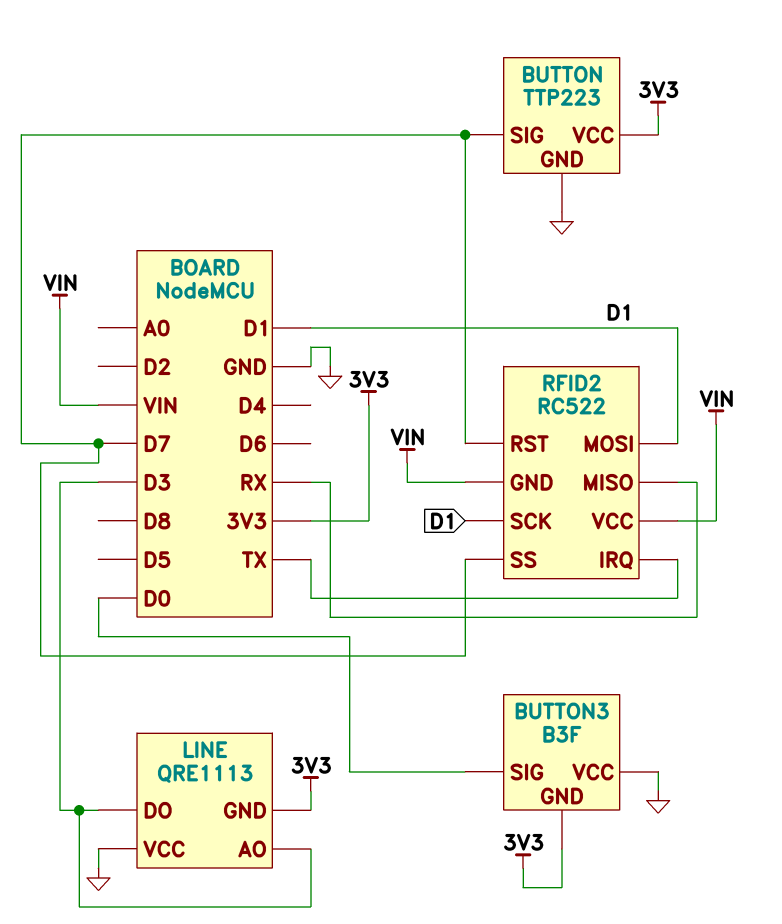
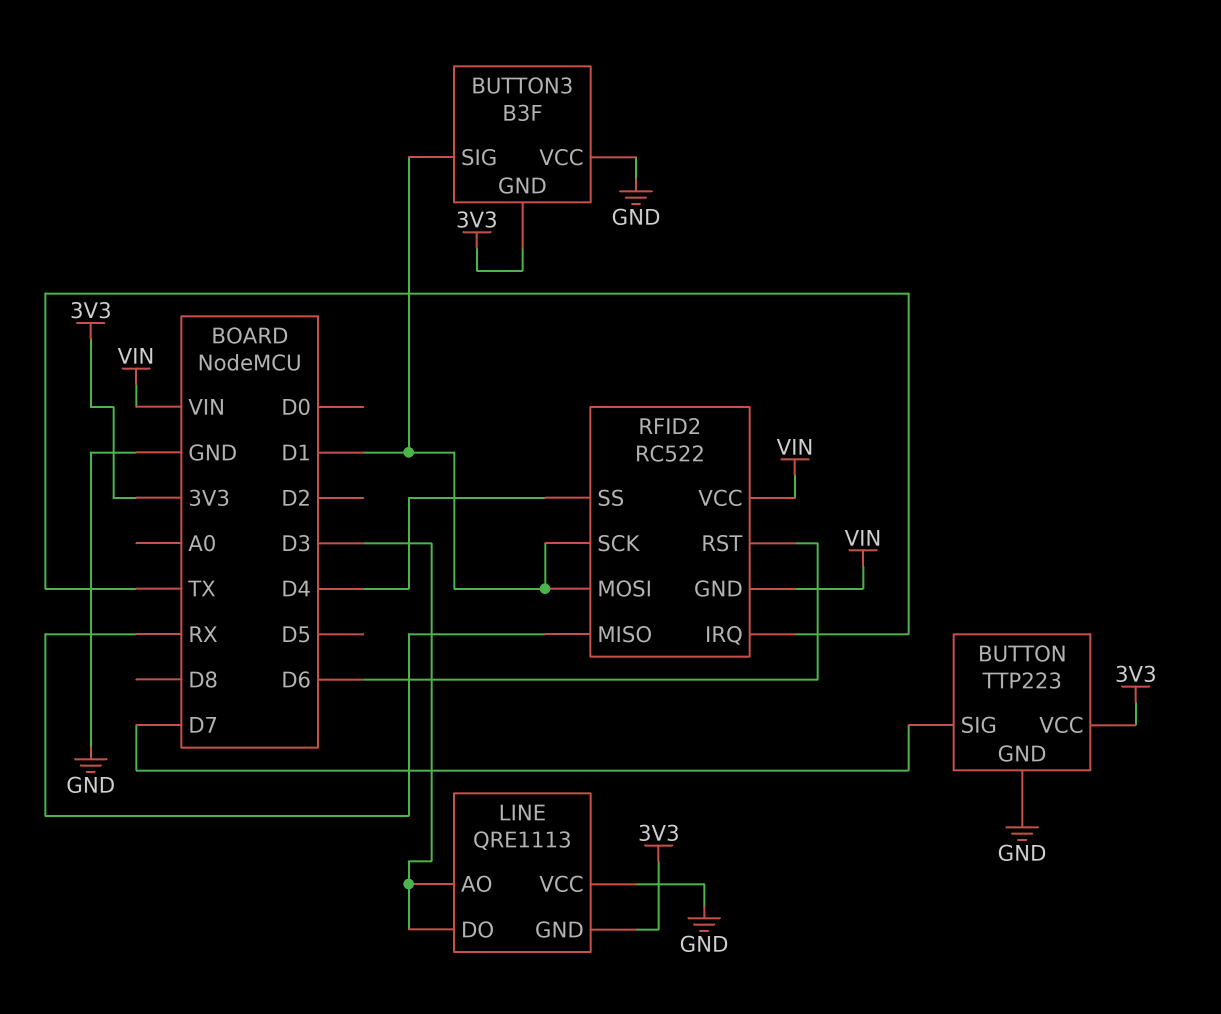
BUTTON3 pin SIG: D0 -> D1
RFID2 pin RST: D7 -> D6
RFID2 pin SS: D7 -> D4

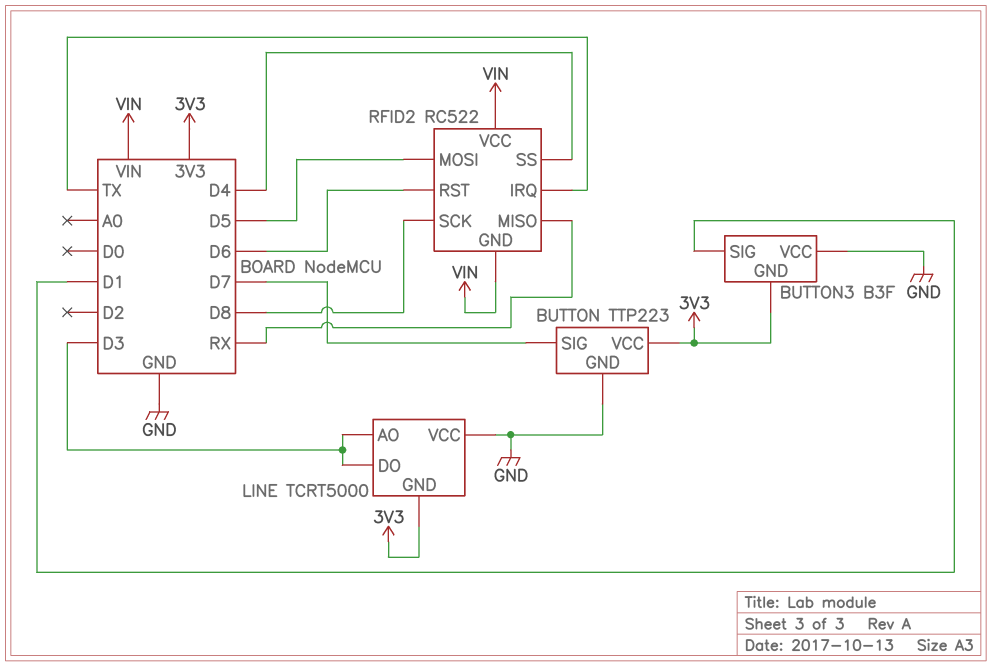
LINE: QRE1113 -> TCRT5000
RFID2 pin MOSI: D1 -> D5
RFID2 pin SCK: D1 -> D8

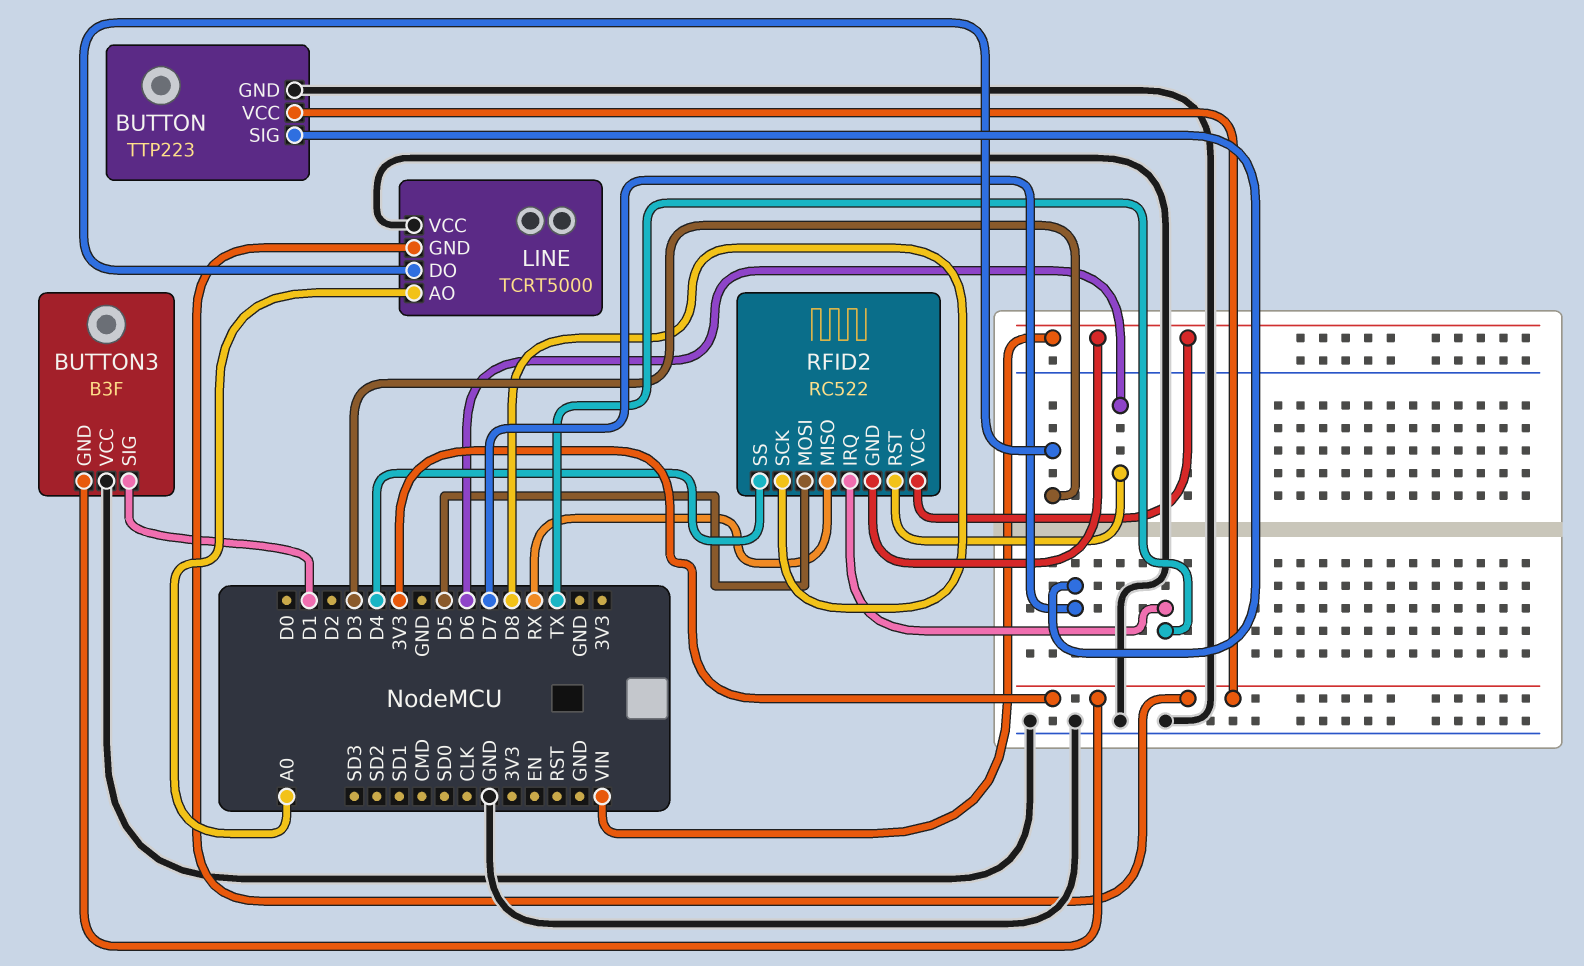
LINE pin AO: D3 -> A0

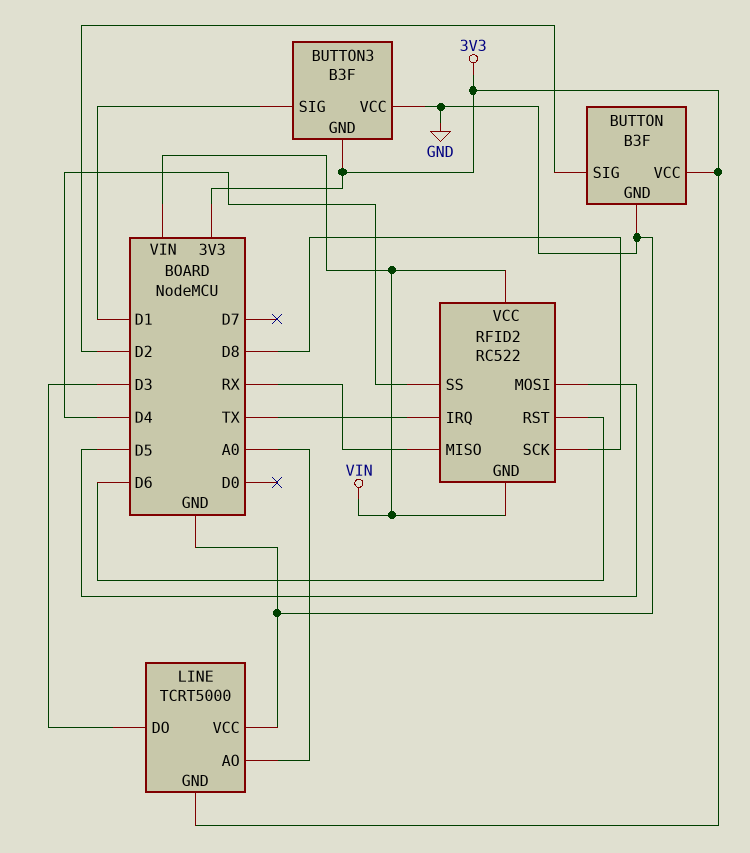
BUTTON: TTP223 -> B3F
BUTTON pin SIG: D7 -> D2

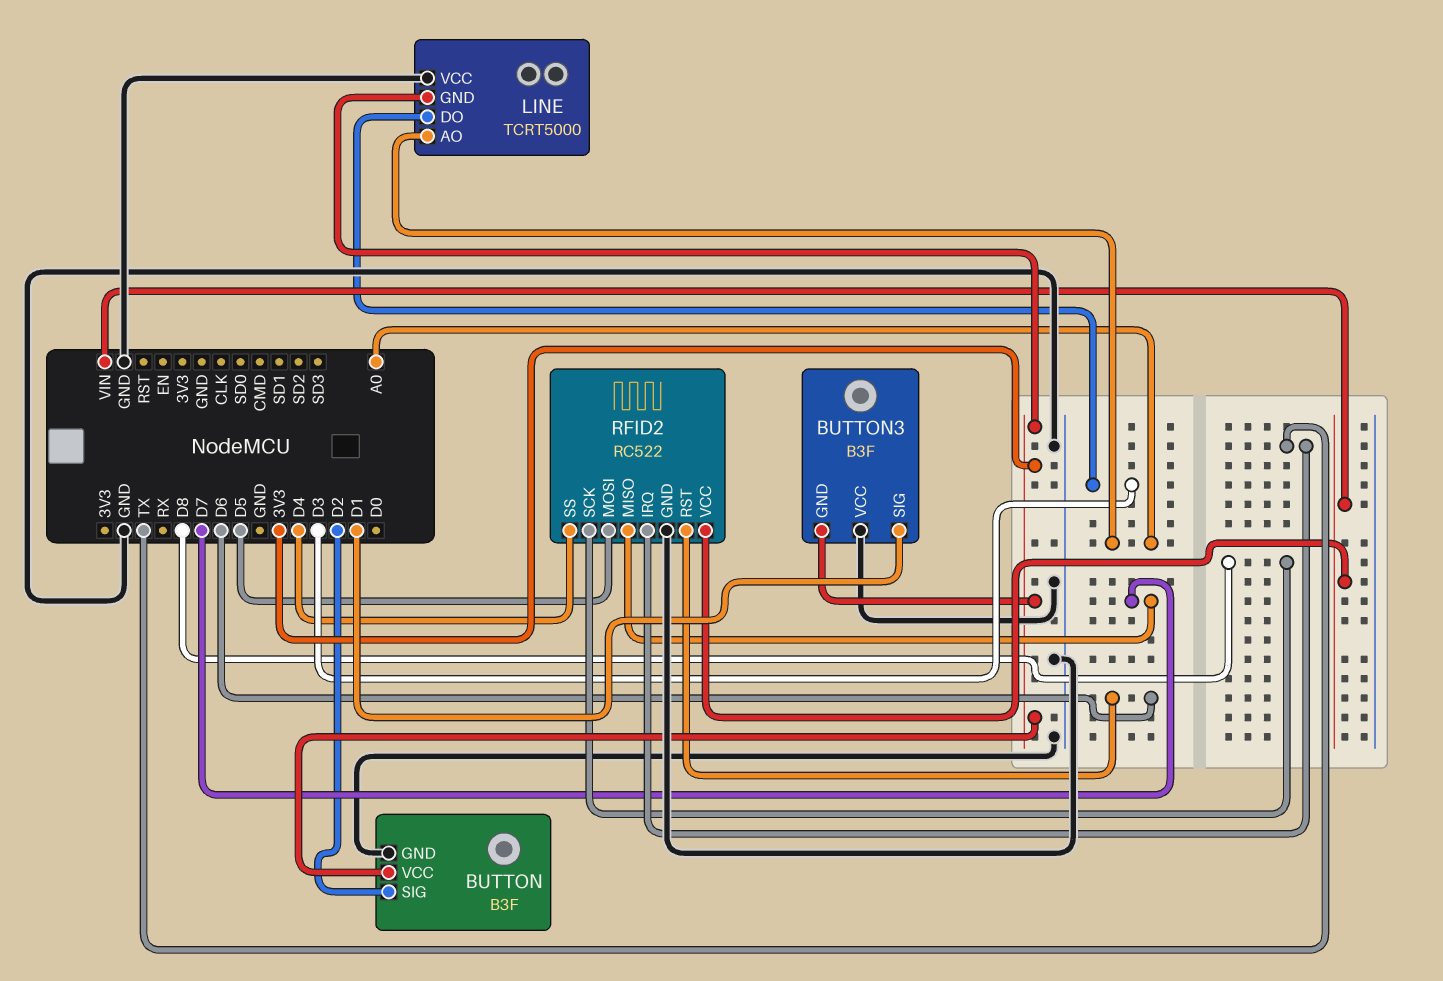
RFID2 pin GND: VIN -> GND
RFID2 pin MISO: RX -> D7

